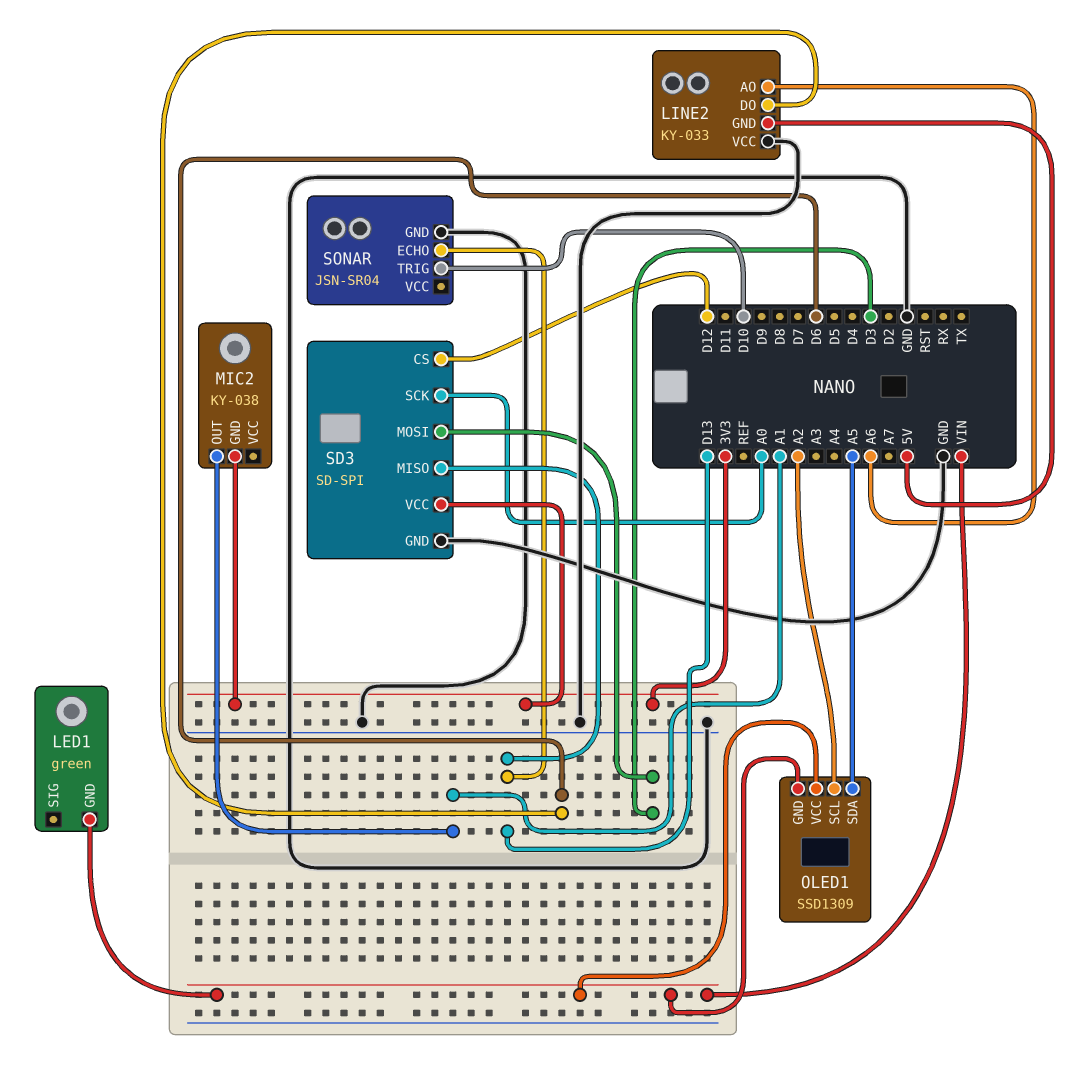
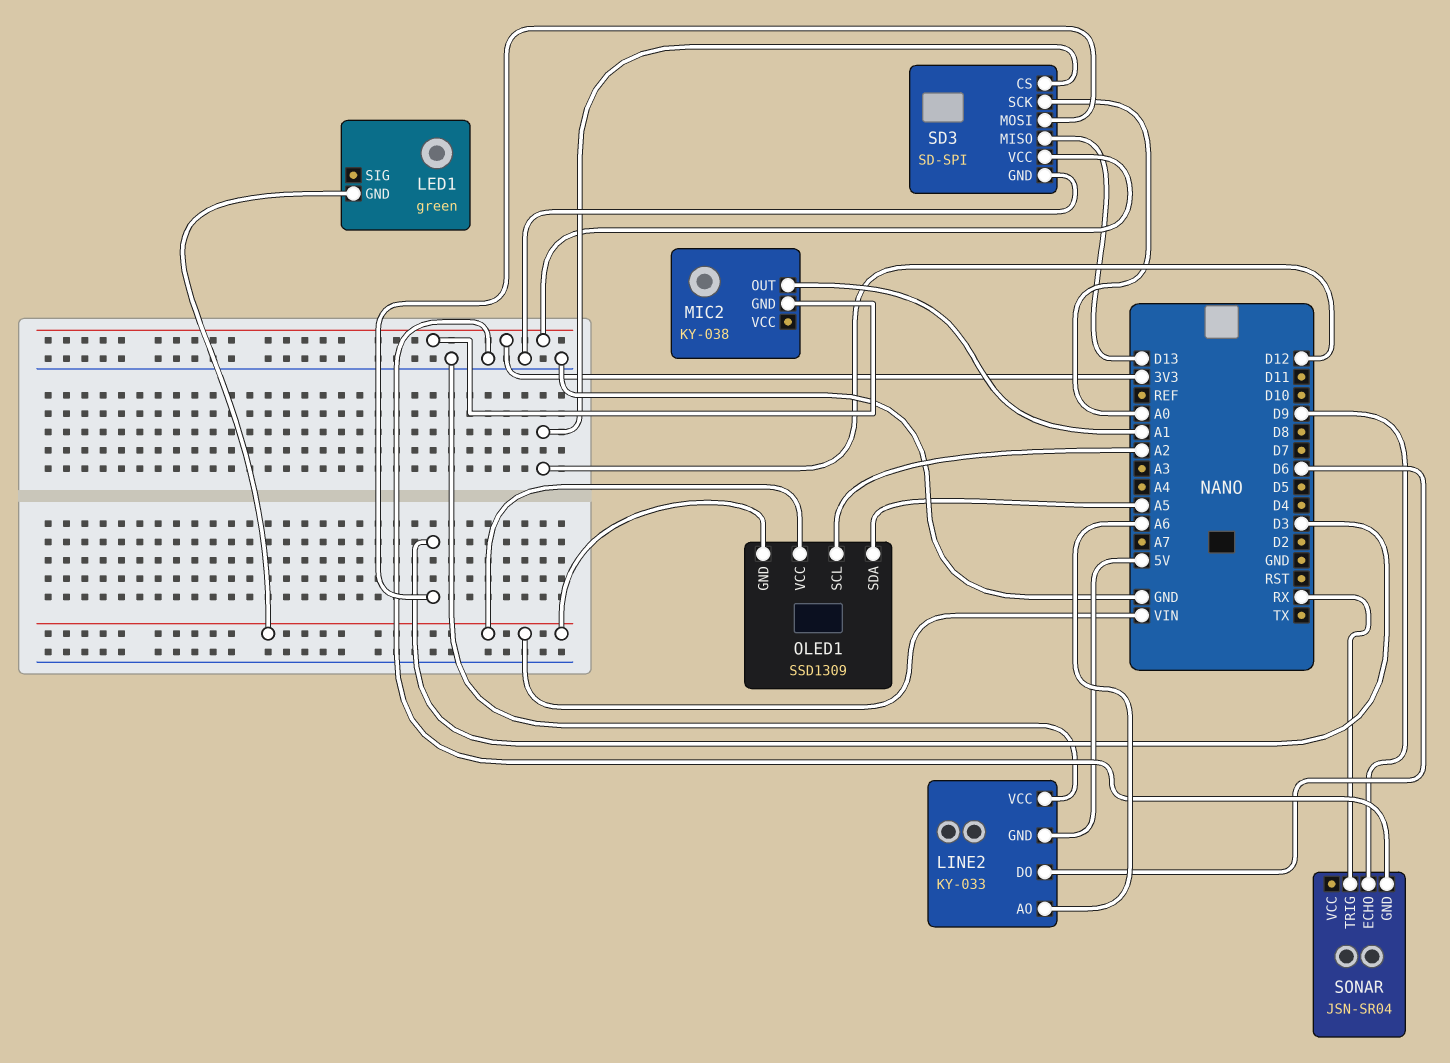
SONAR pin ECHO: D13 -> D9
SONAR pin TRIG: D10 -> RX

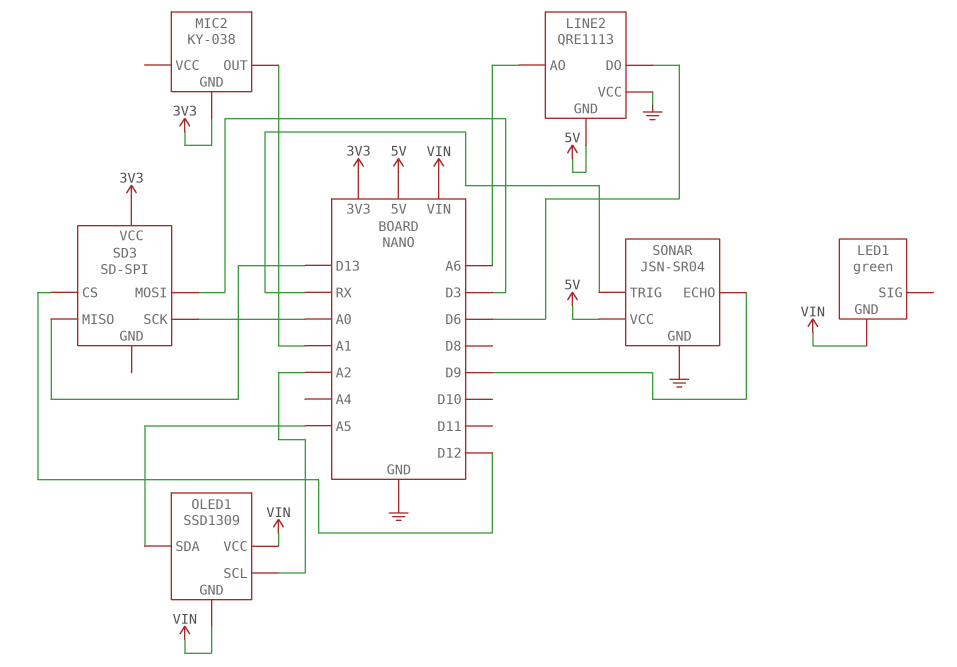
LINE2: KY-033 -> QRE1113
SD3 pin GND: GND -> none
SONAR pin VCC: none -> 5V

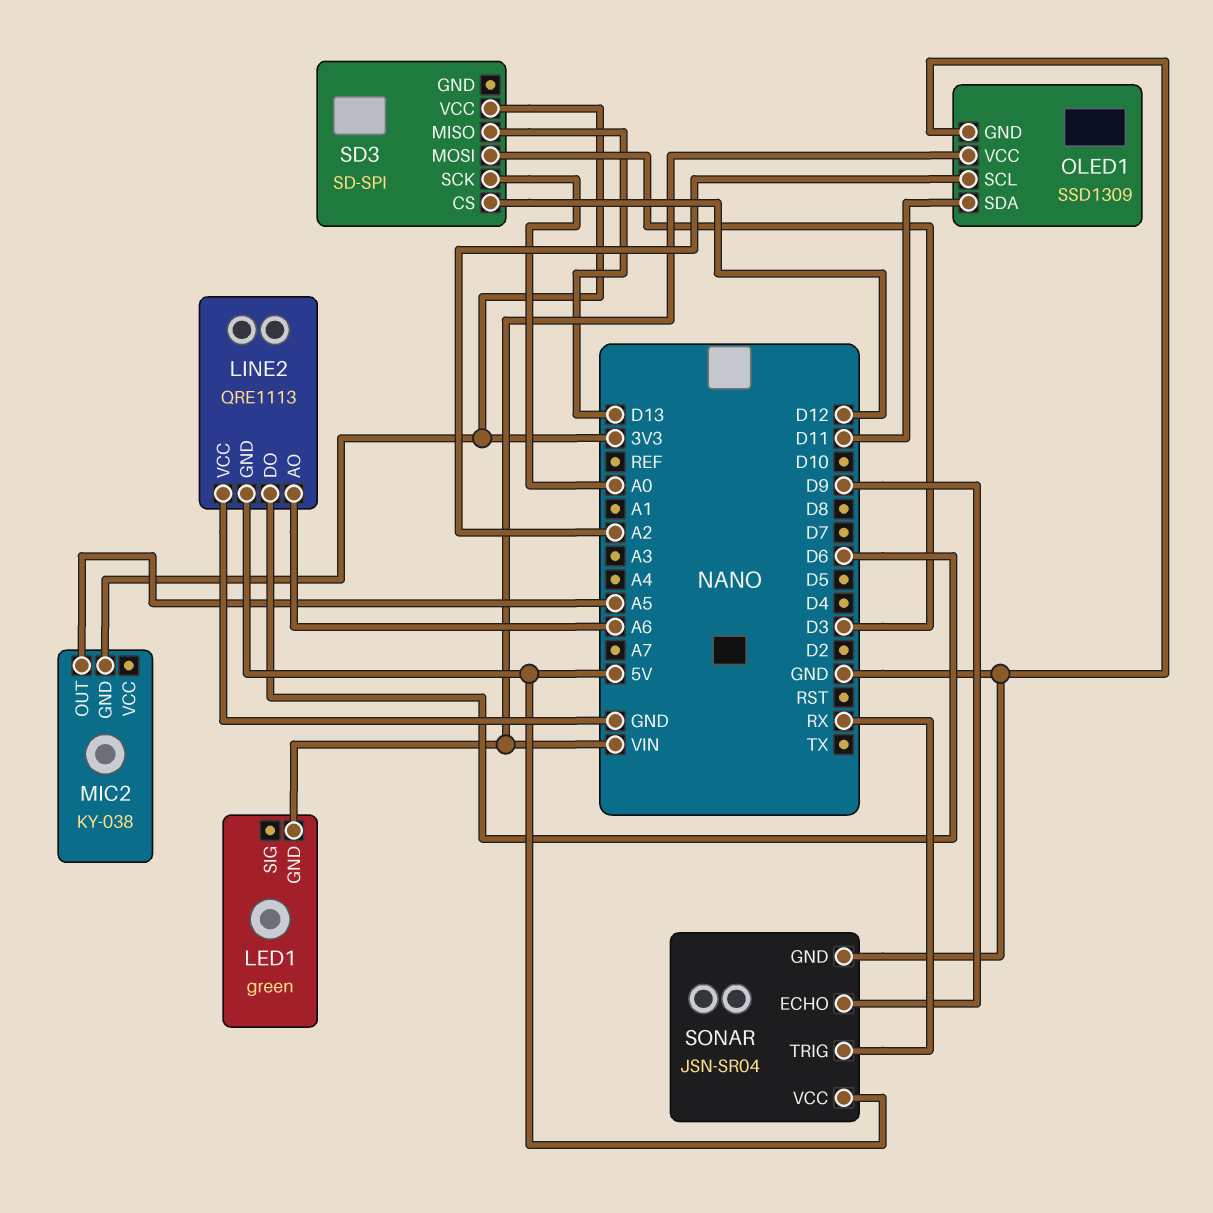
MIC2 pin OUT: A1 -> A5
OLED1 pin GND: VIN -> GND
OLED1 pin SDA: A5 -> D11

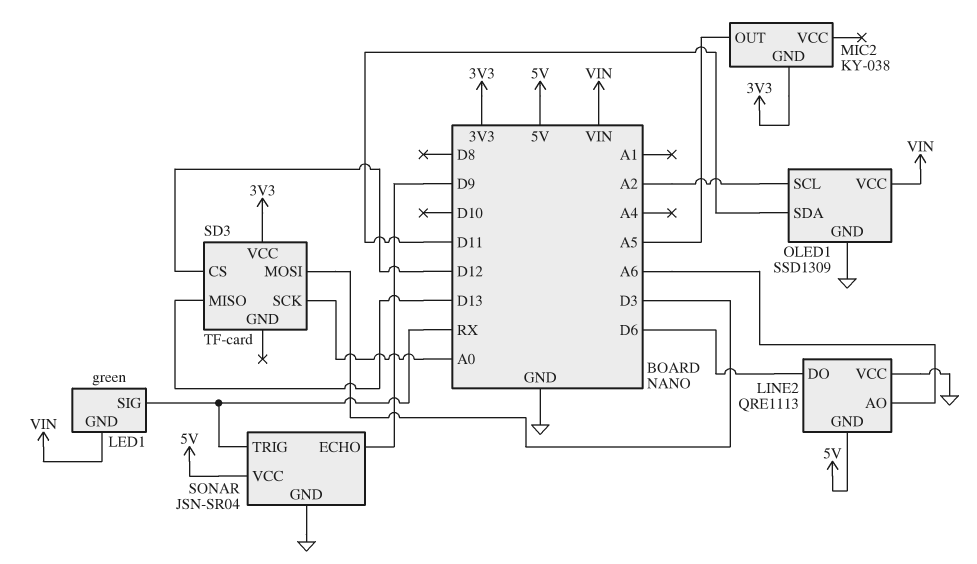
LED1 pin SIG: none -> RX
SD3: SD-SPI -> TF-card

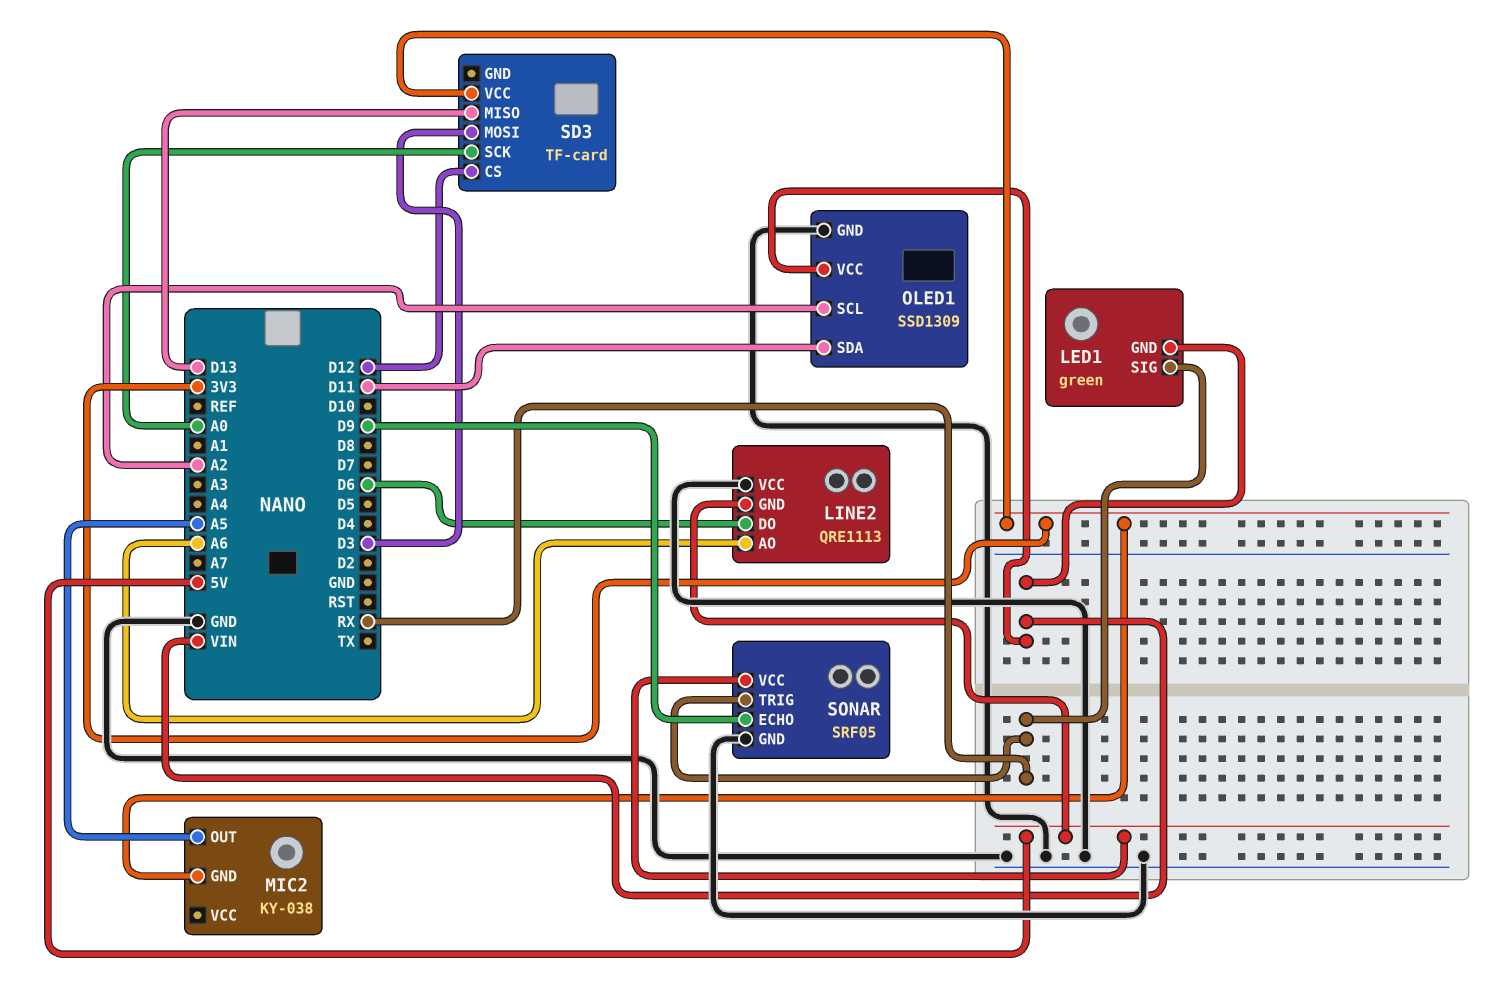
SONAR: JSN-SR04 -> SRF05

